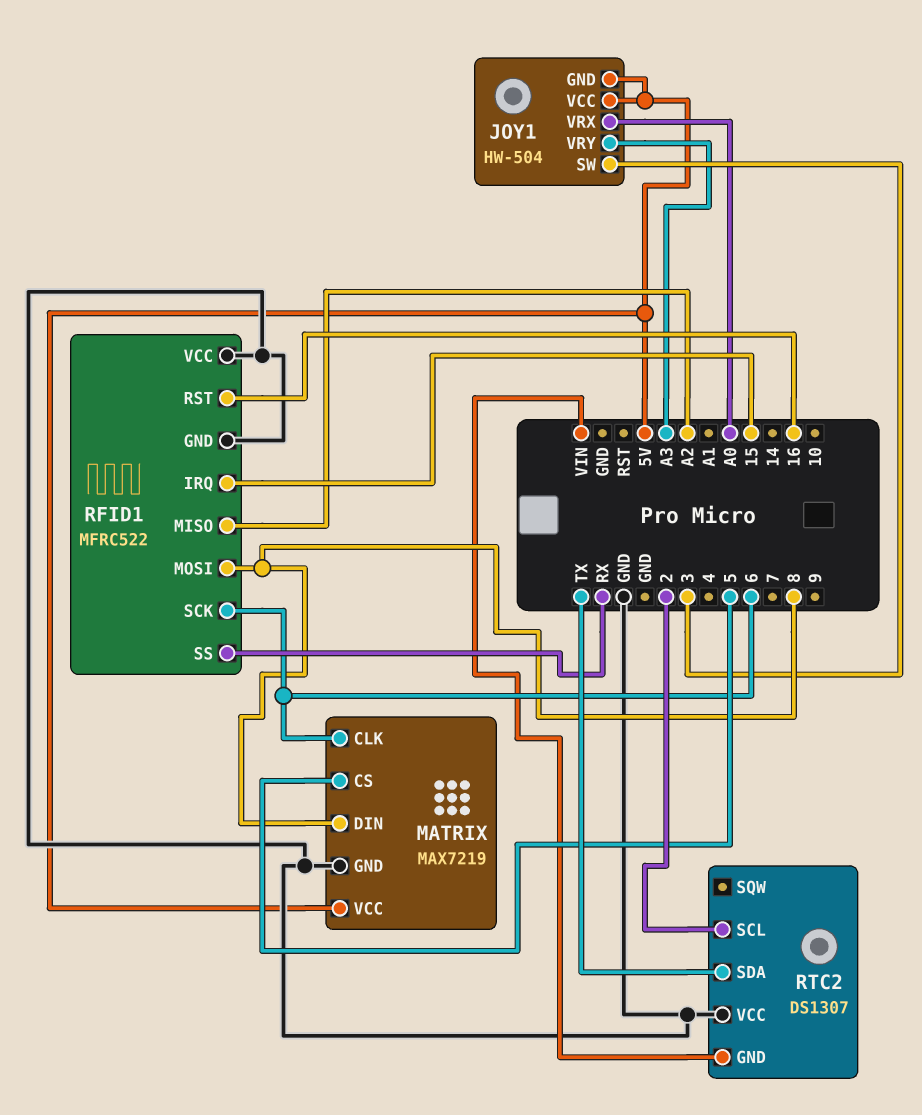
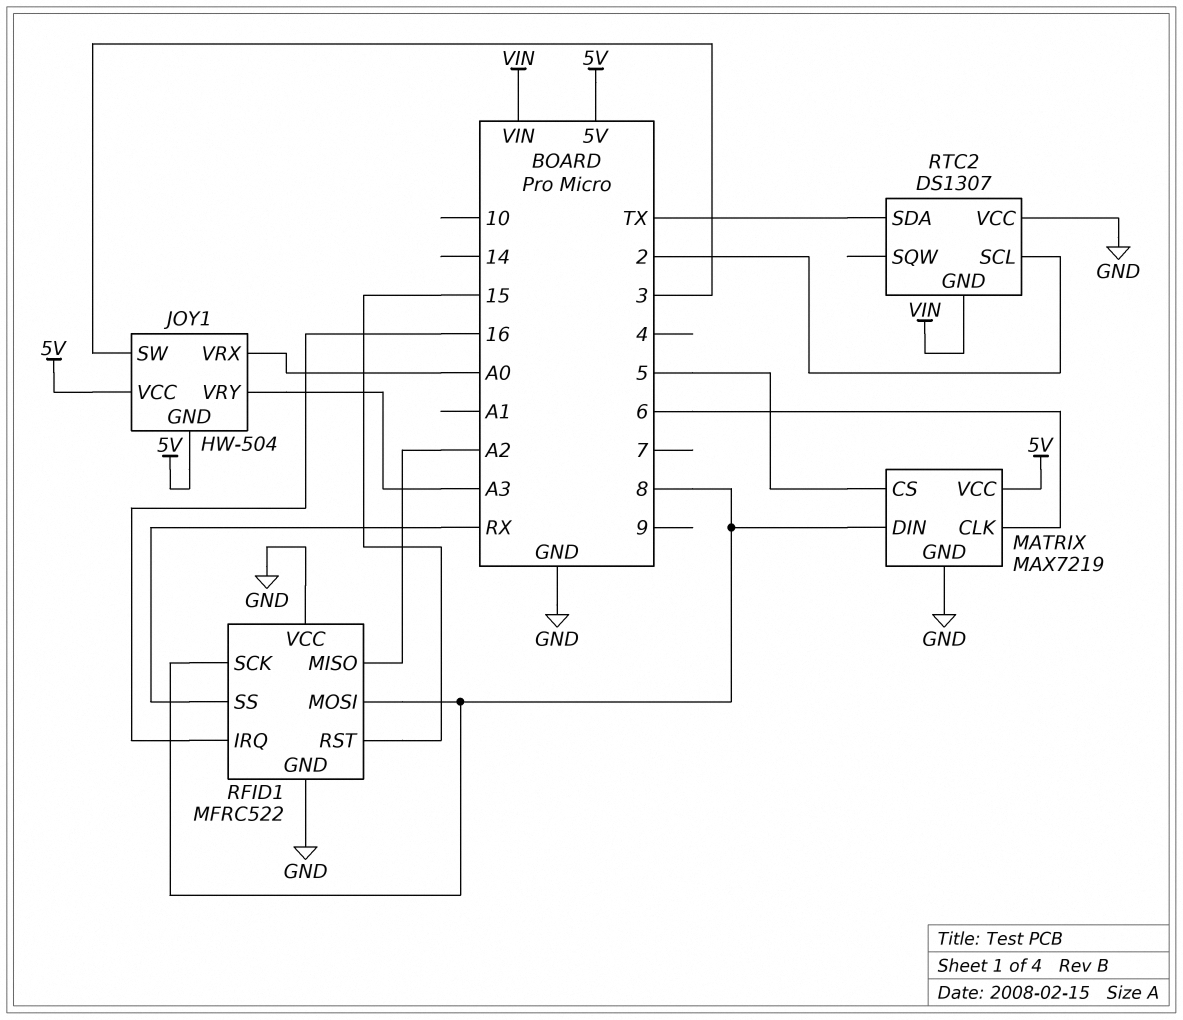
RFID1 pin IRQ: 15 -> 16
RFID1 pin RST: 16 -> 15
RFID1 pin SCK: 6 -> 8

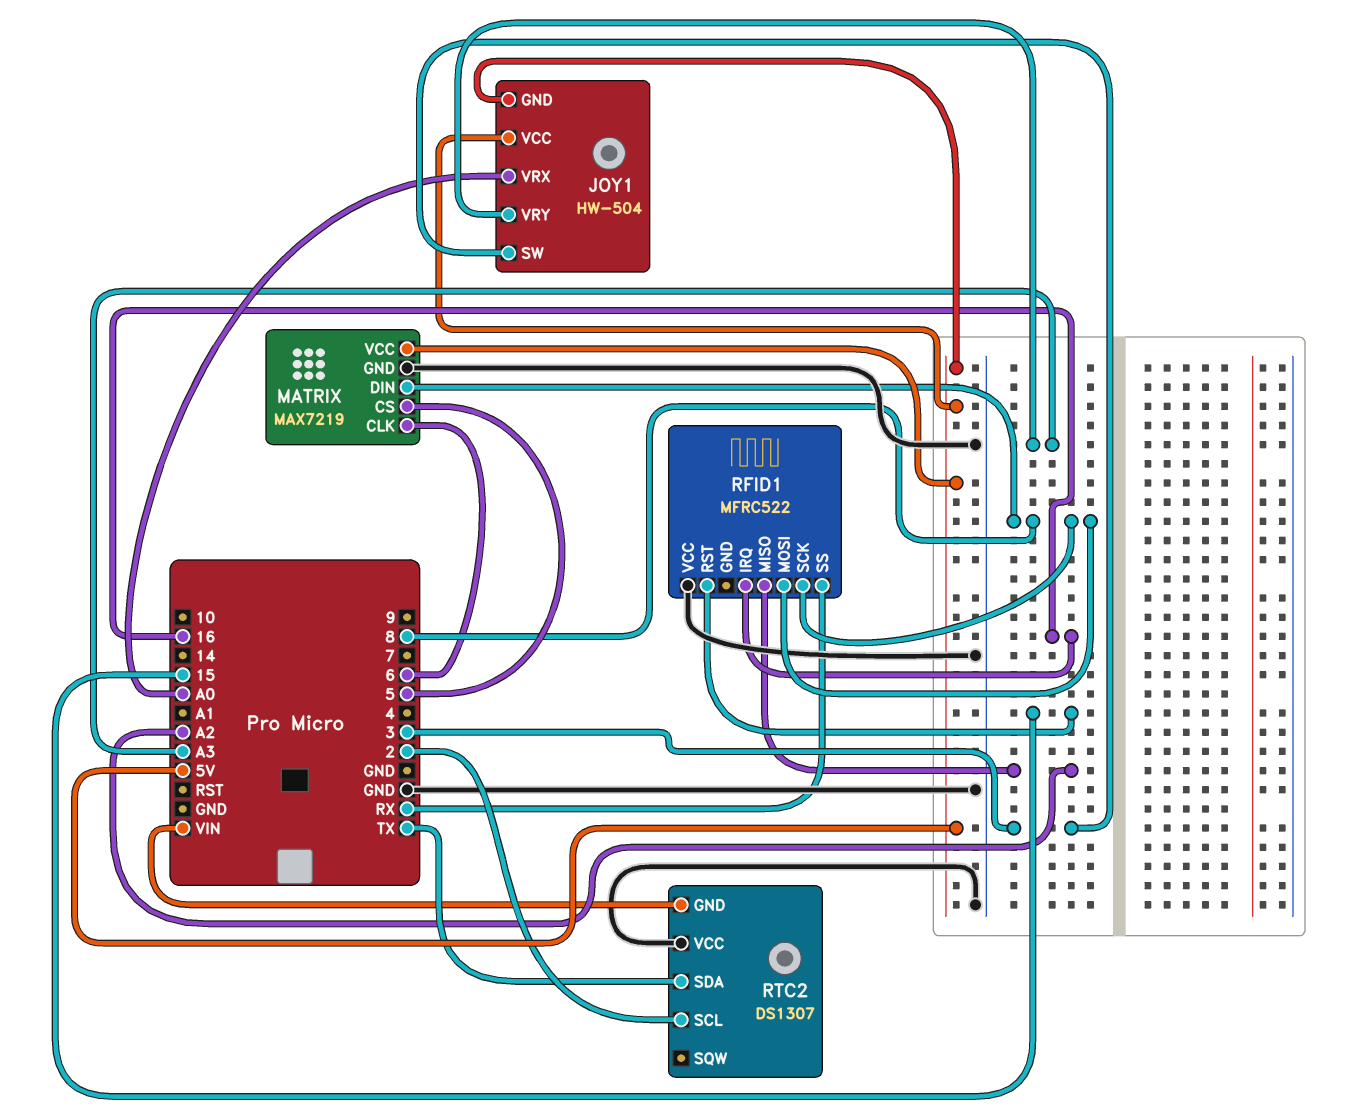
RFID1 pin GND: GND -> none

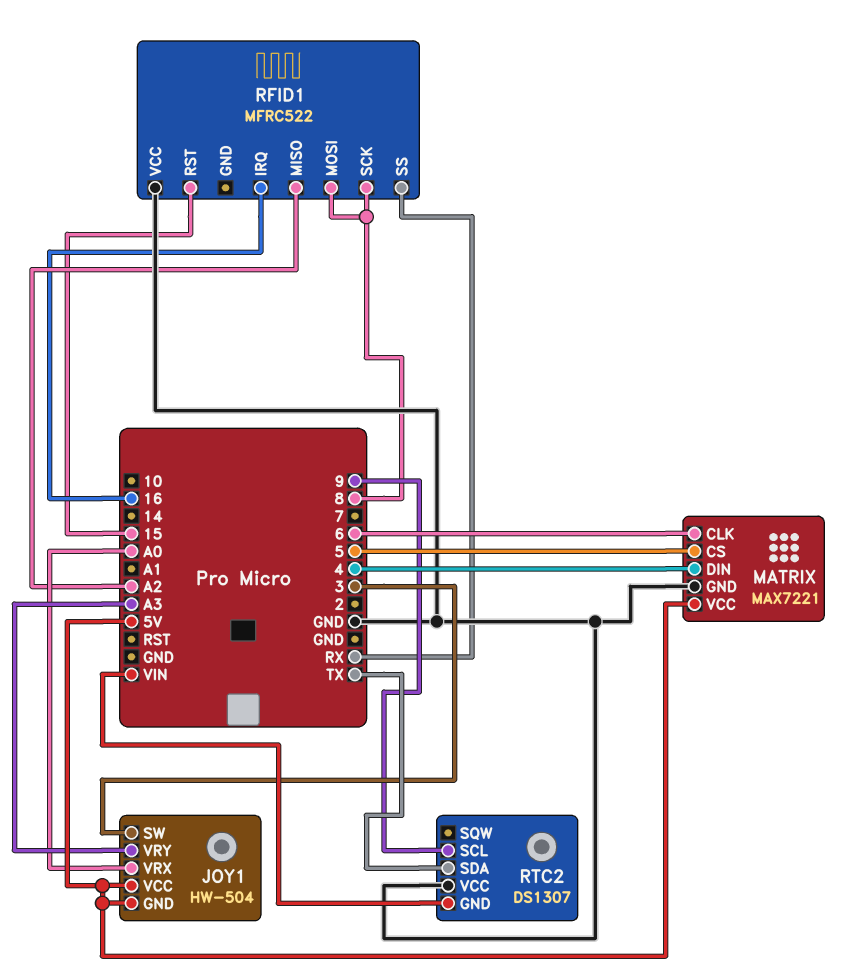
MATRIX: MAX7219 -> MAX7221
MATRIX pin DIN: 8 -> 4
RTC2 pin SCL: 2 -> 9

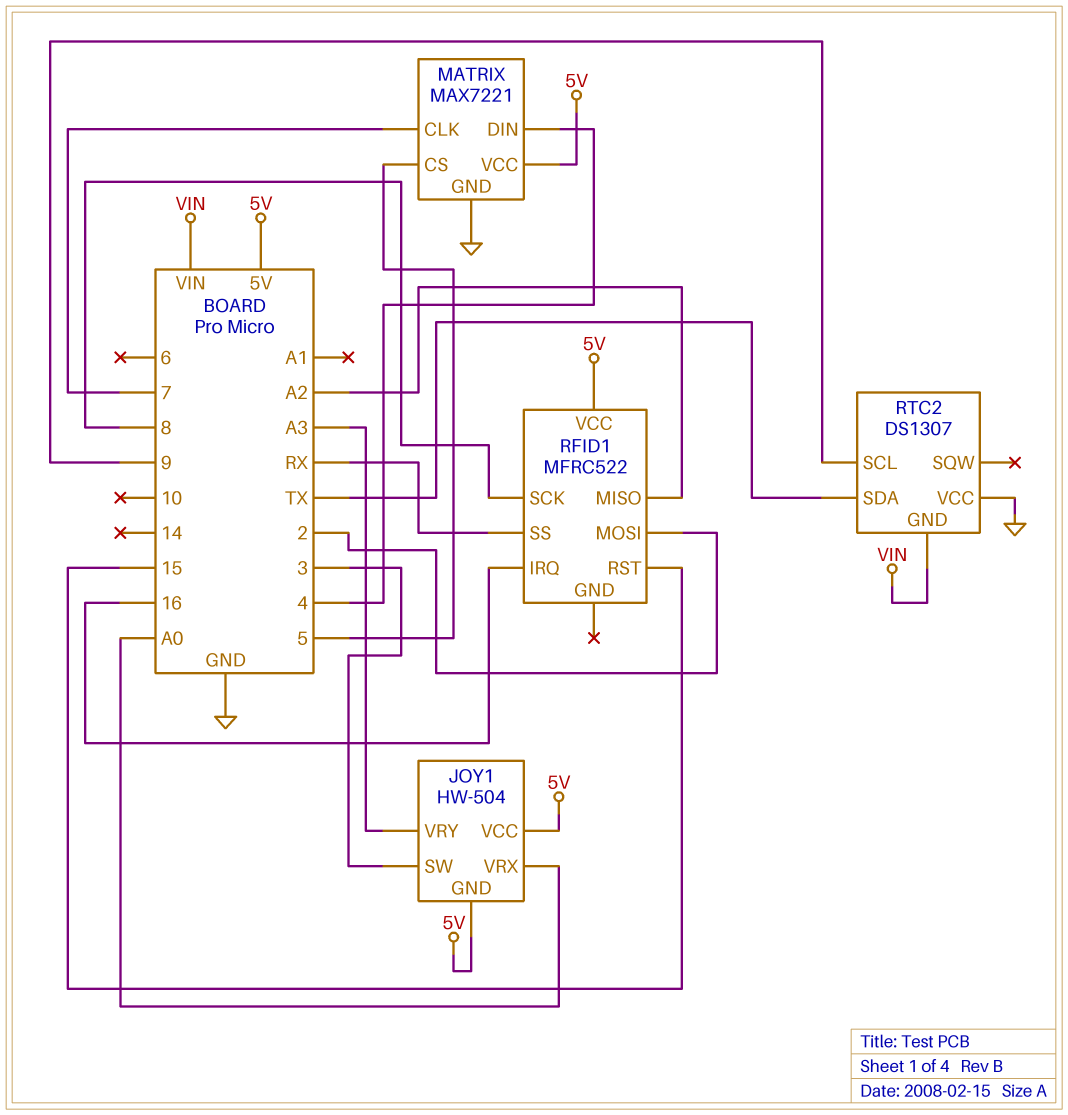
MATRIX pin CLK: 6 -> 7
RFID1 pin MOSI: 8 -> 2
RFID1 pin VCC: GND -> 5V

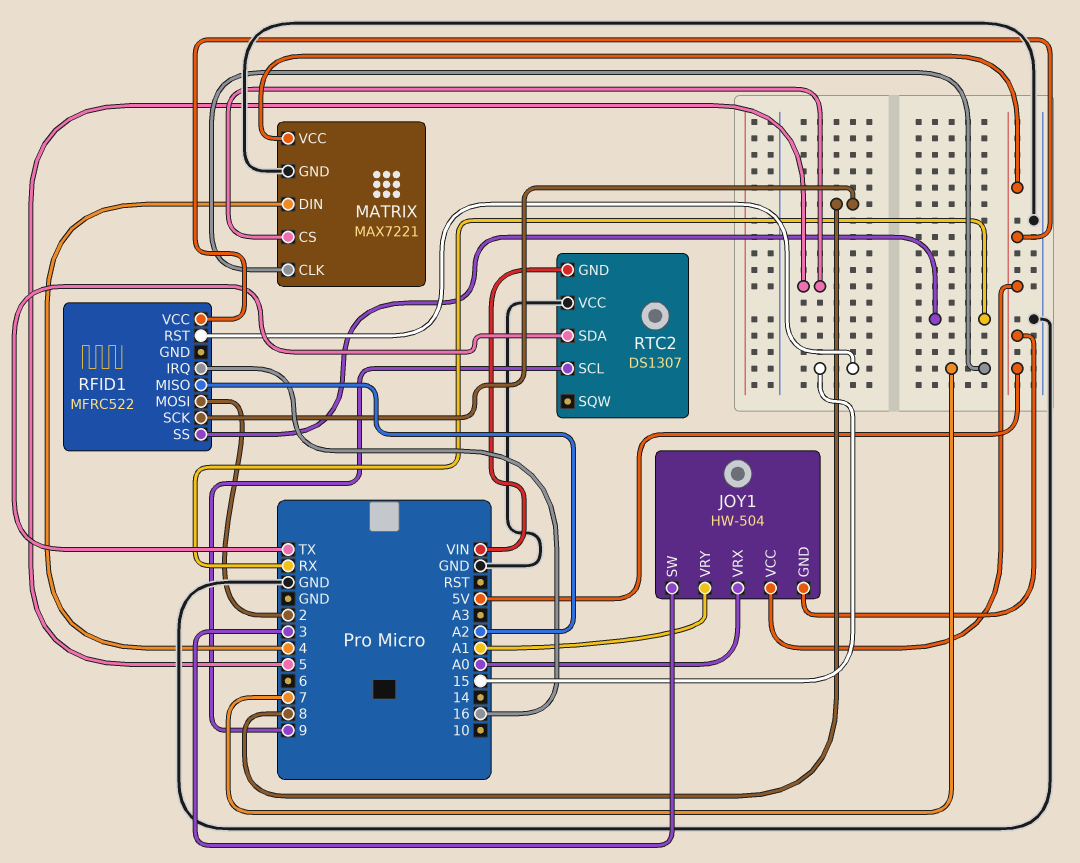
JOY1 pin VRY: A3 -> A1

